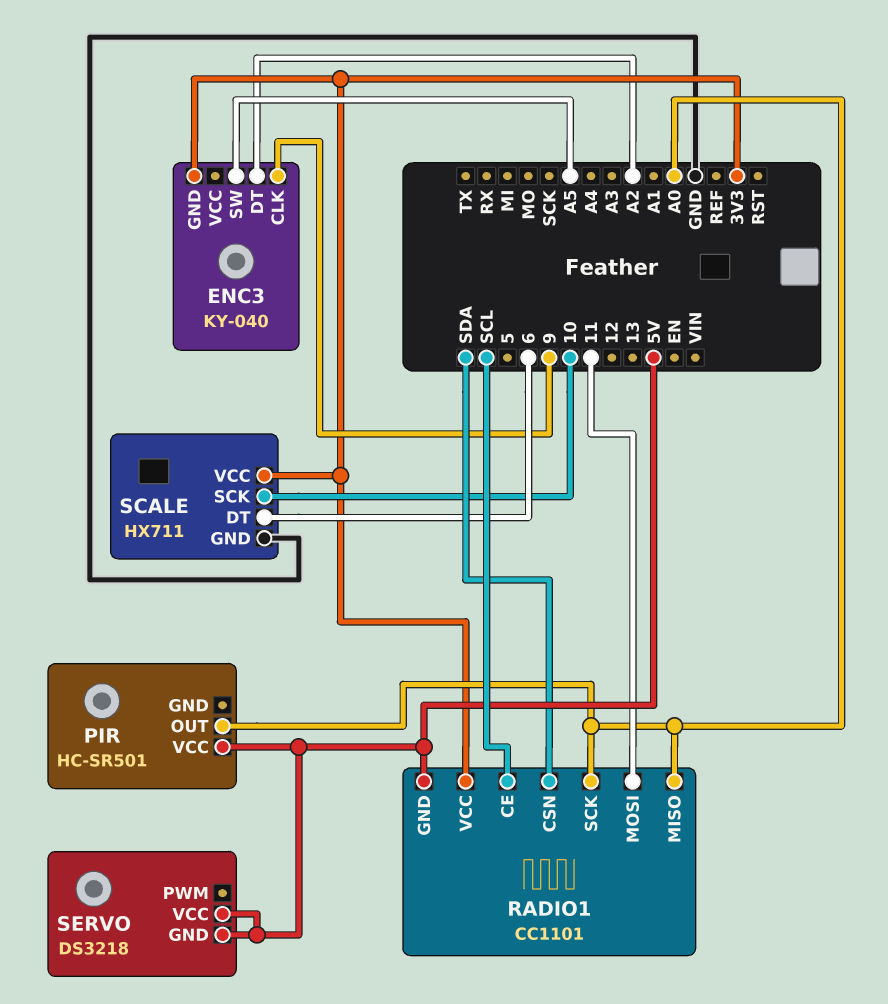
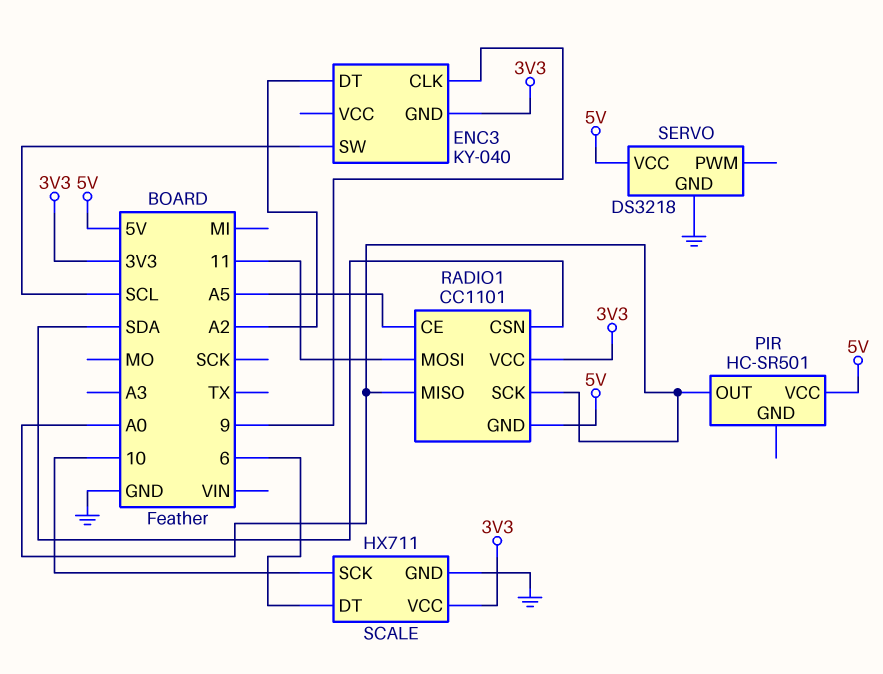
ENC3 pin SW: A5 -> SCL
RADIO1 pin CE: SCL -> A5
SERVO pin GND: 5V -> GND

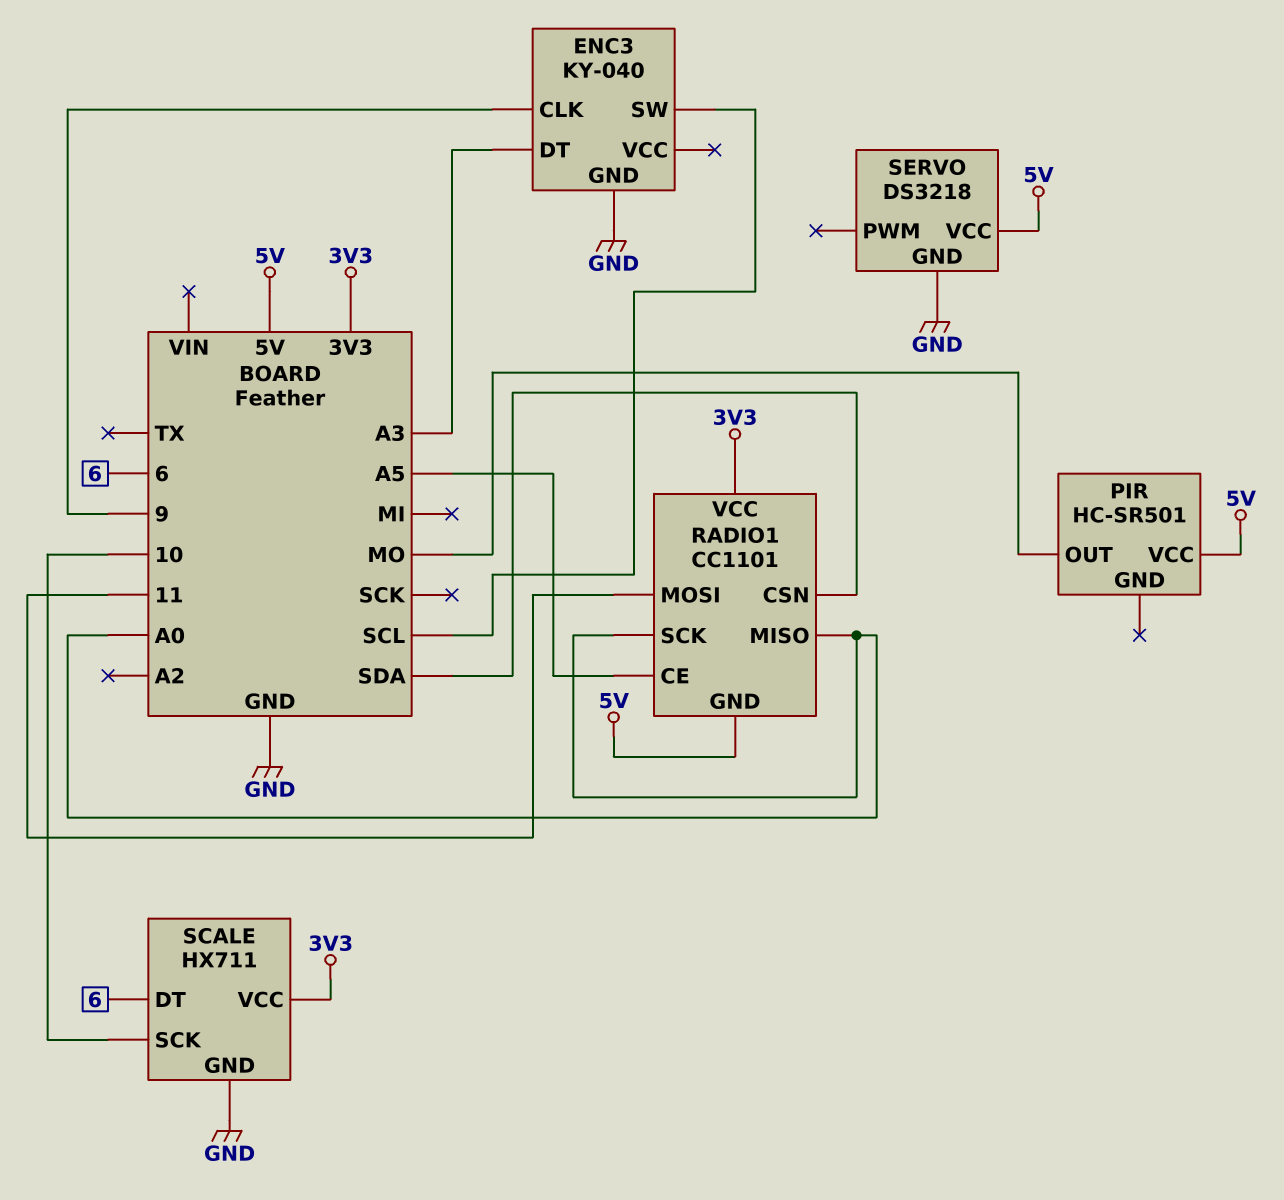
ENC3 pin DT: A2 -> A3
ENC3 pin GND: 3V3 -> GND
PIR pin OUT: A0 -> MO

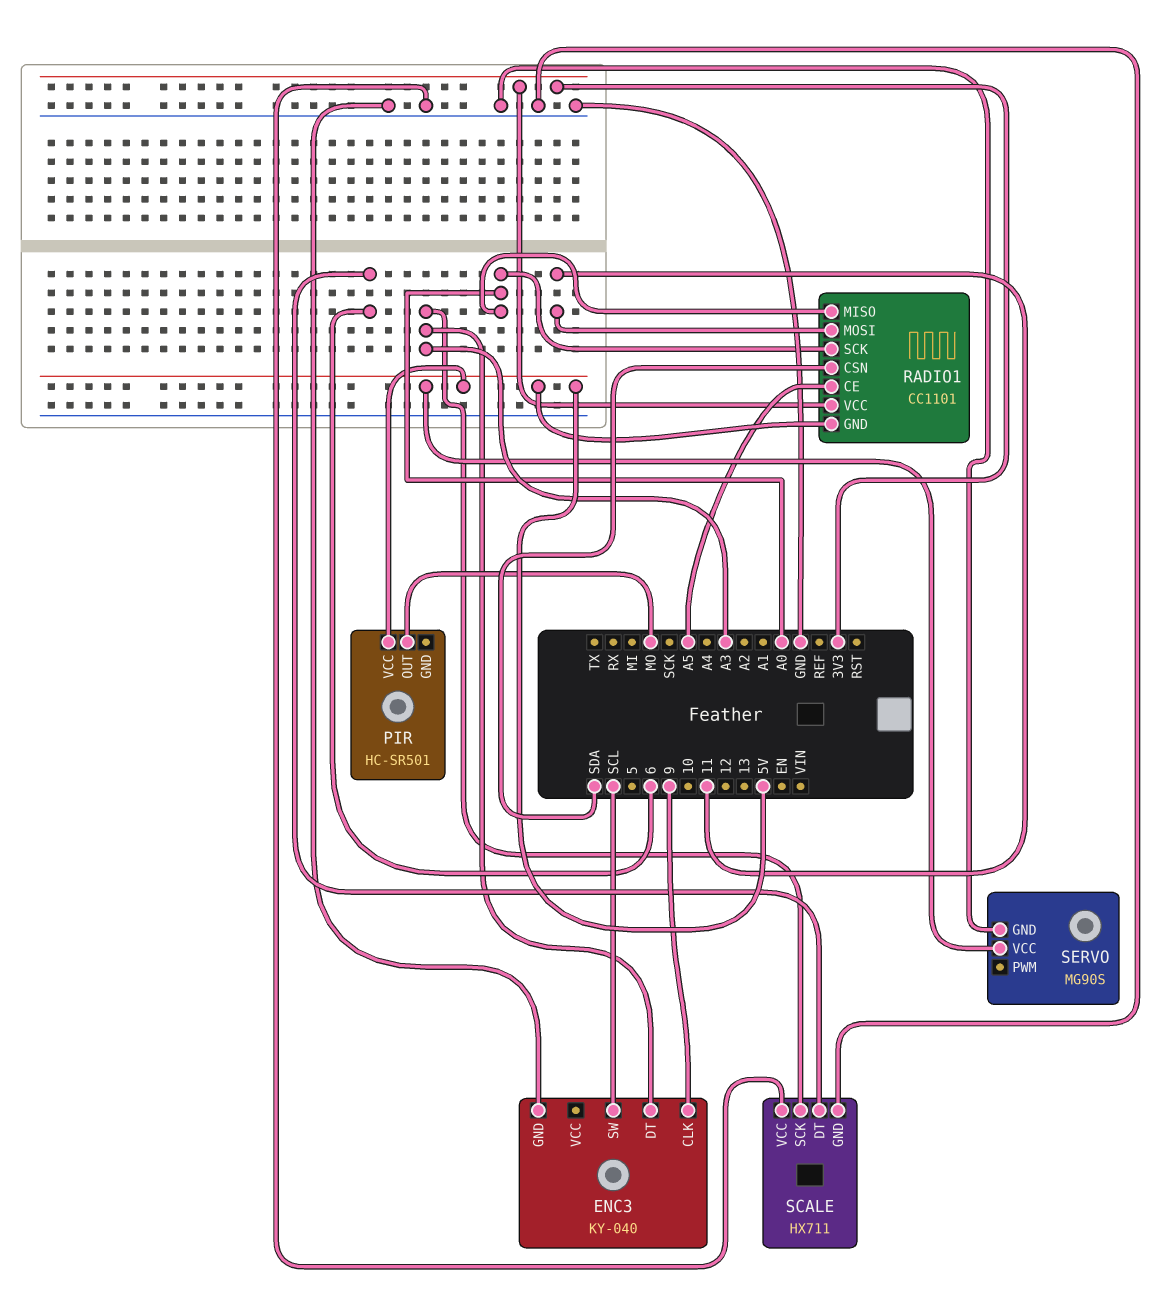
SCALE pin SCK: 10 -> A3
SCALE pin VCC: 3V3 -> GND
SERVO: DS3218 -> MG90S

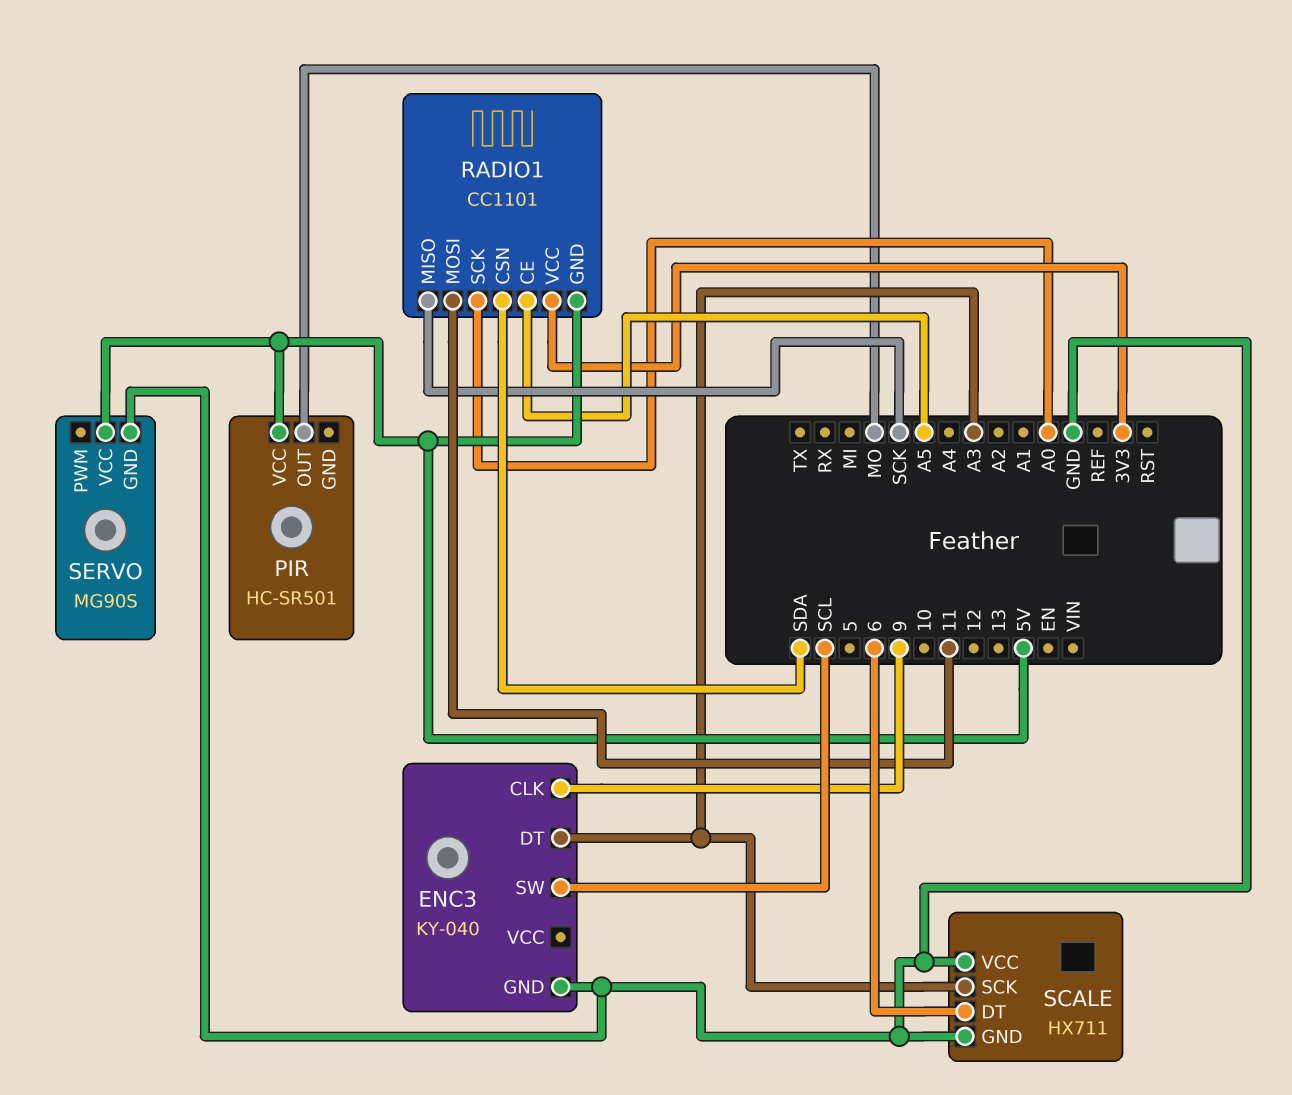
RADIO1 pin MISO: A0 -> SCK

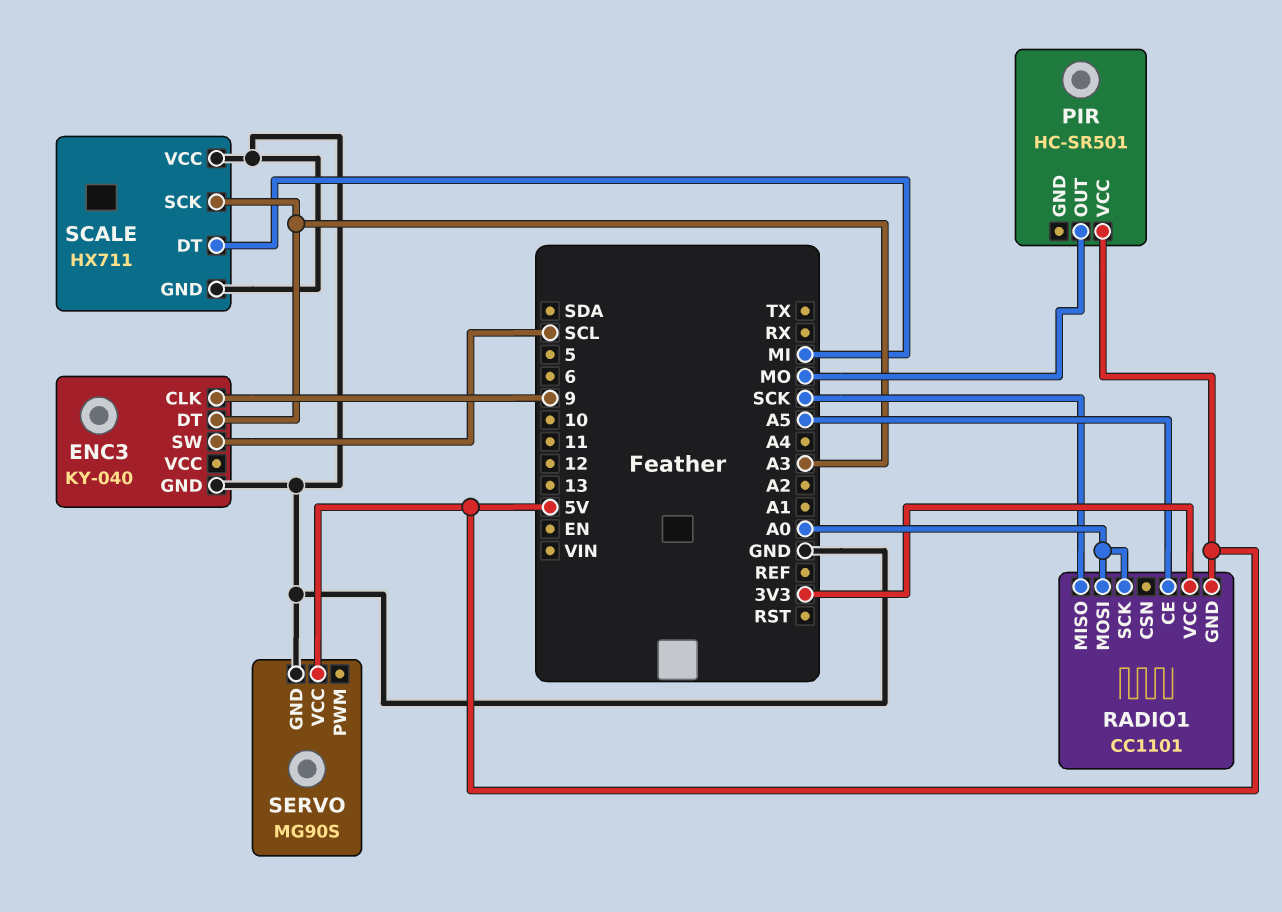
RADIO1 pin CSN: SDA -> none
RADIO1 pin MOSI: 11 -> A0
SCALE pin DT: 6 -> MI

